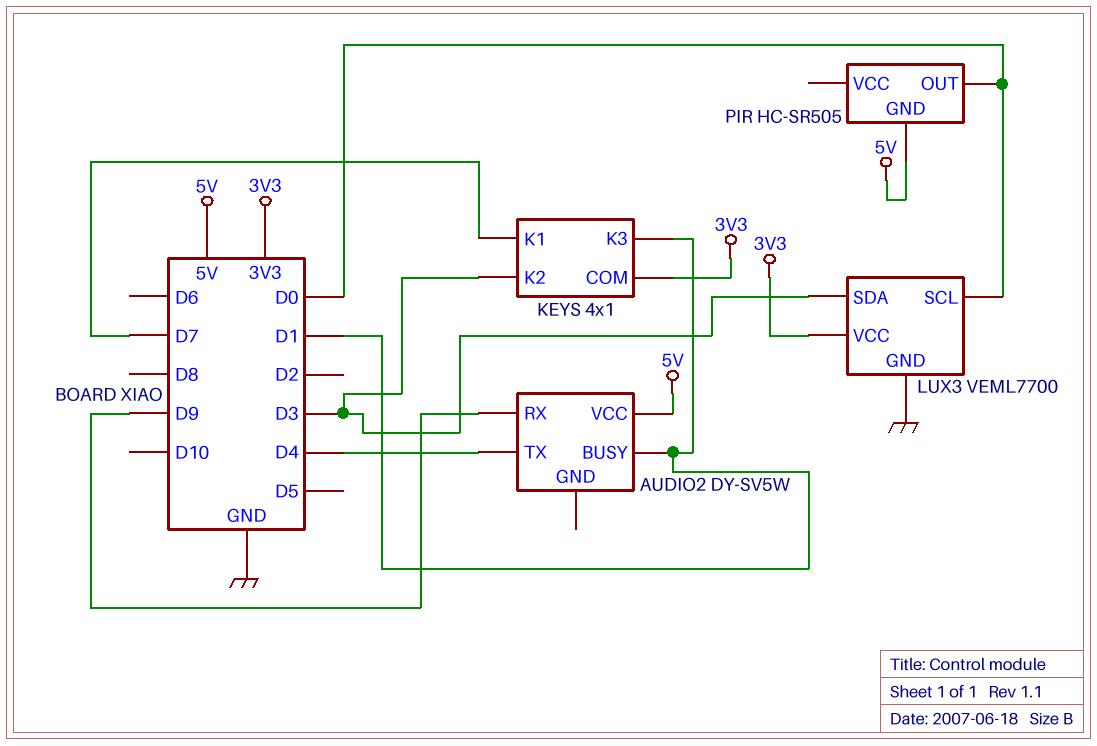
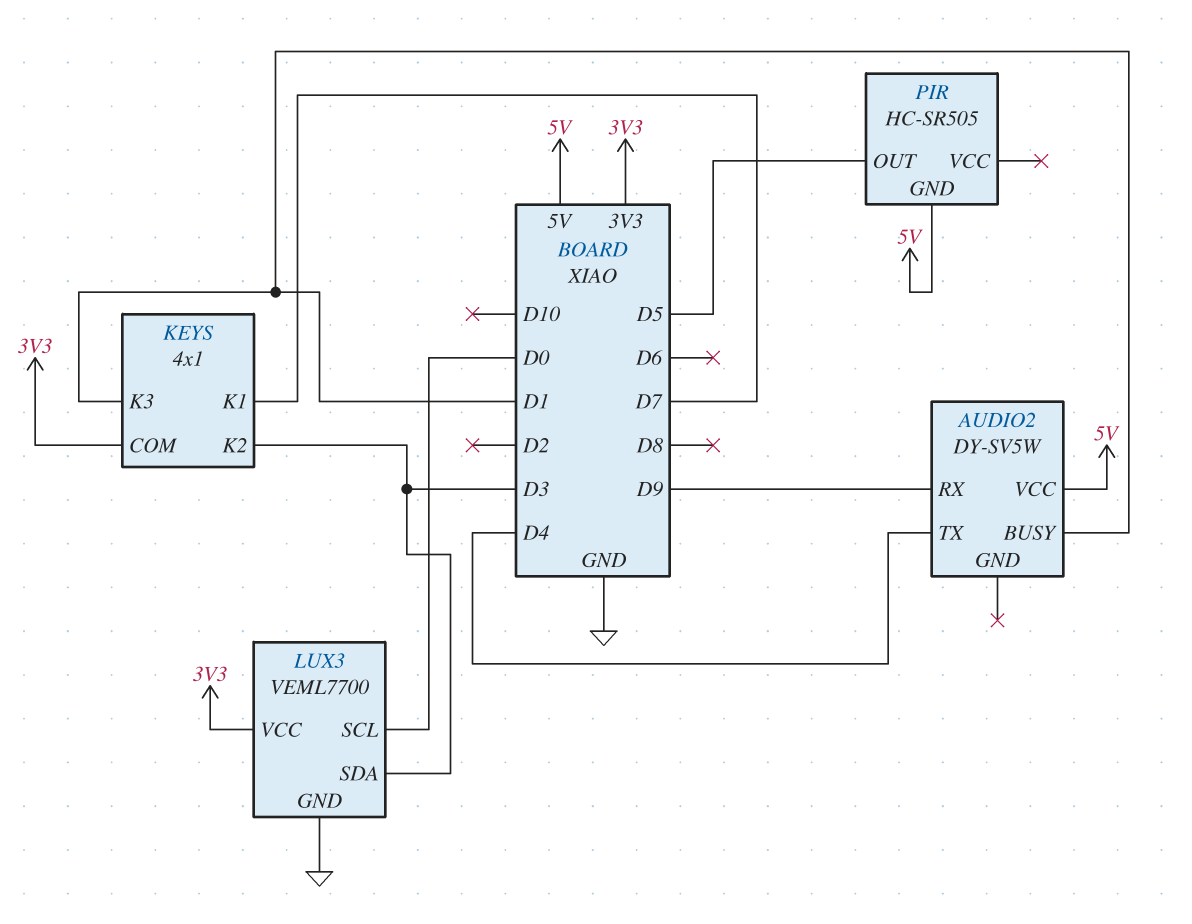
PIR pin OUT: D0 -> D5

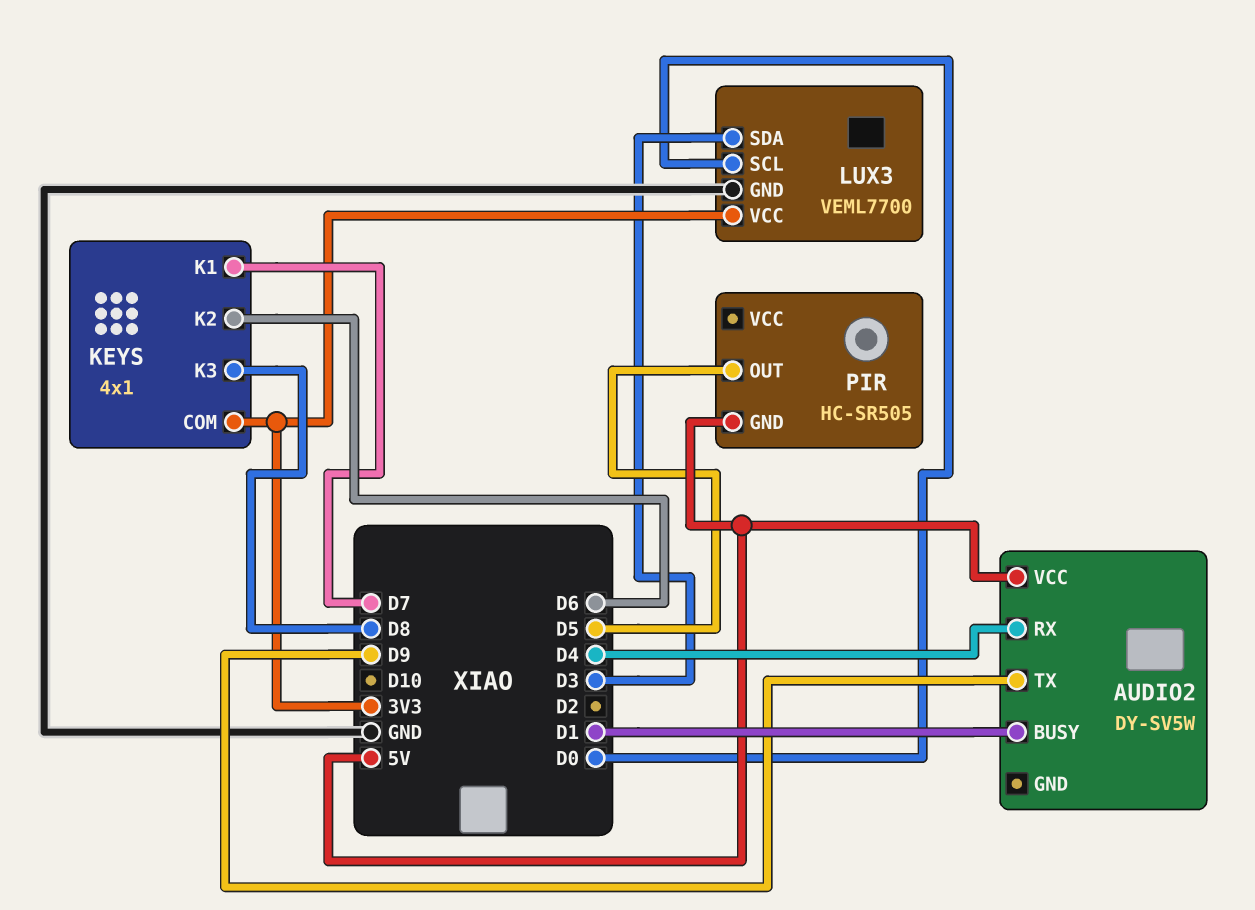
AUDIO2 pin RX: D9 -> D4
AUDIO2 pin TX: D4 -> D9
KEYS pin K2: D3 -> D6
KEYS pin K3: D1 -> D8

